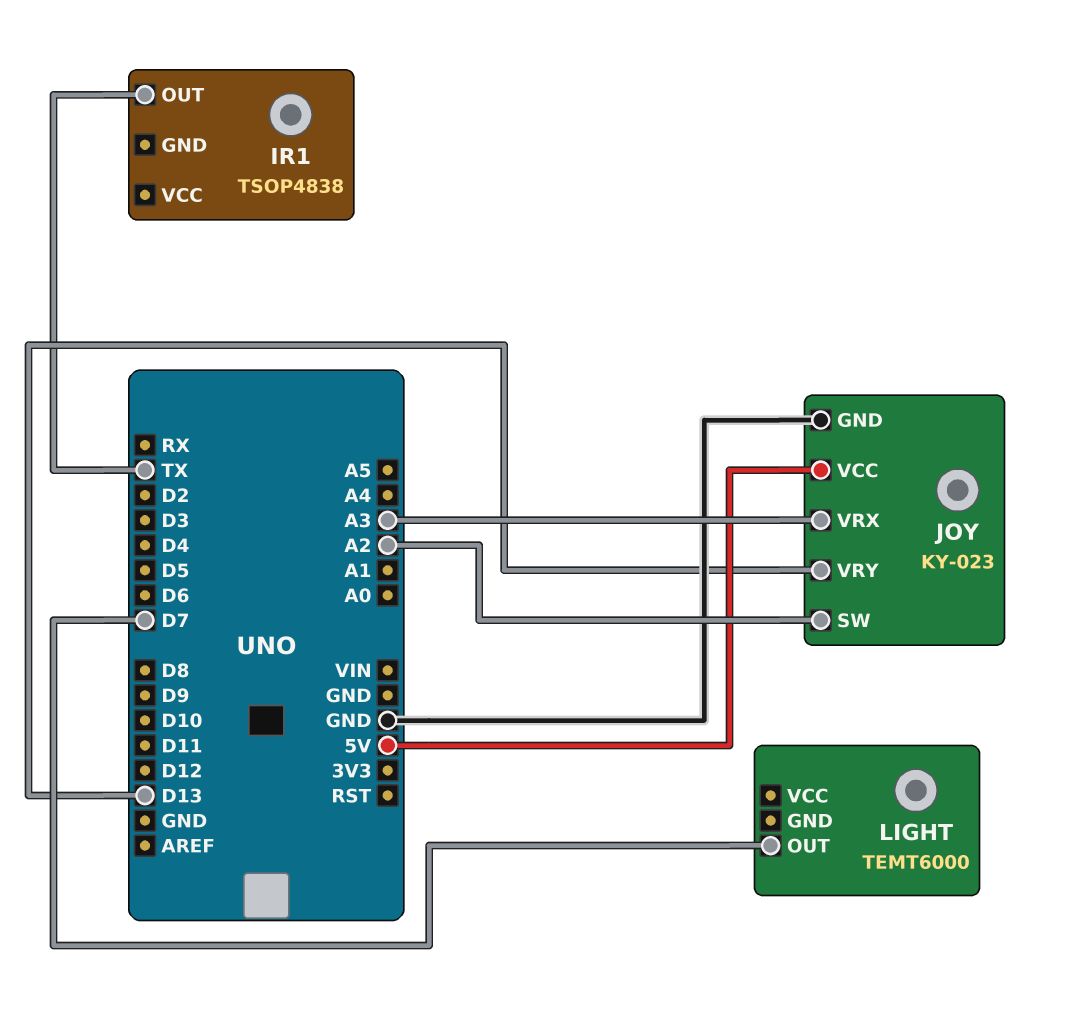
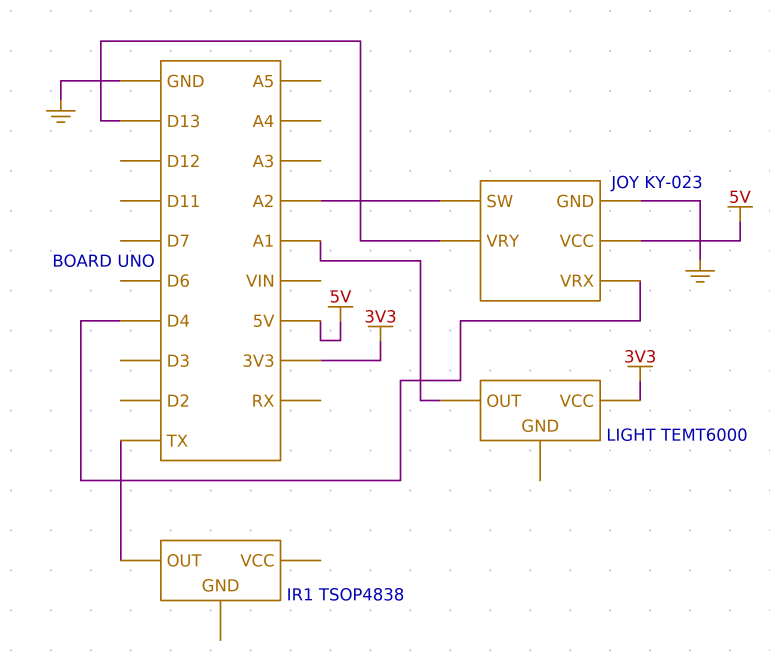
JOY pin VRX: A3 -> D4
LIGHT pin OUT: D7 -> A1
LIGHT pin VCC: none -> 3V3

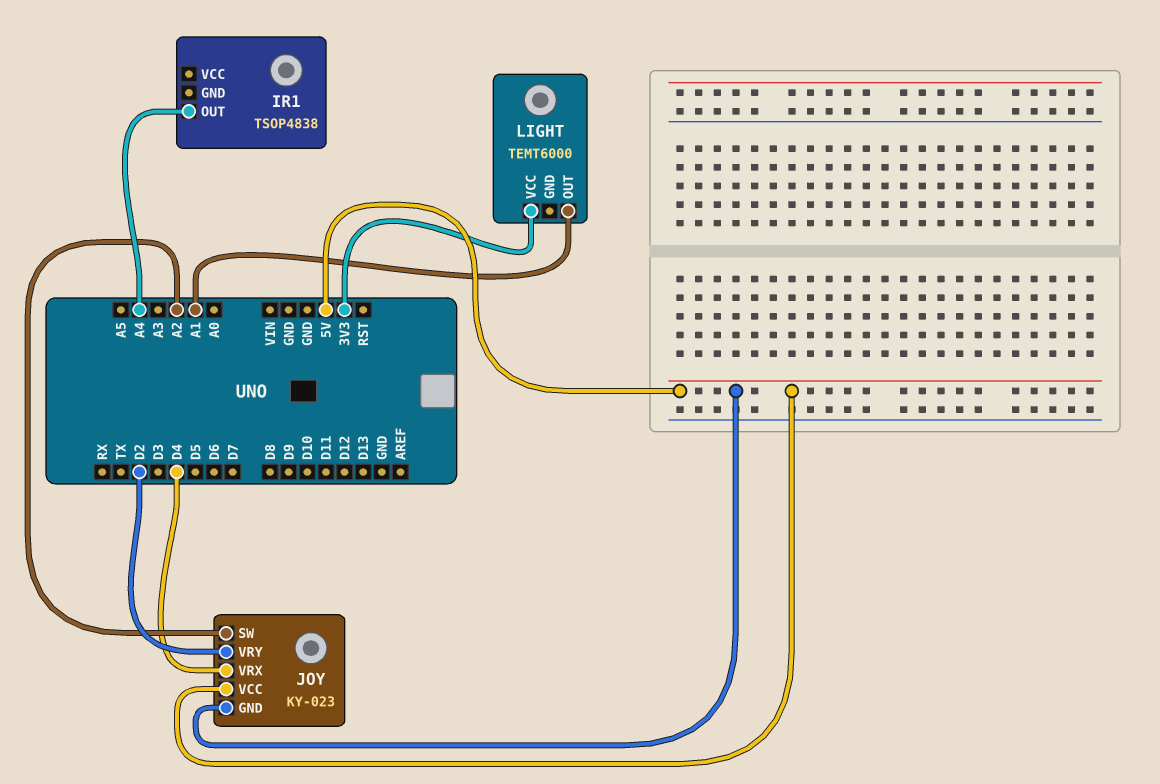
IR1 pin OUT: TX -> A4
JOY pin GND: GND -> 5V
JOY pin VRY: D13 -> D2

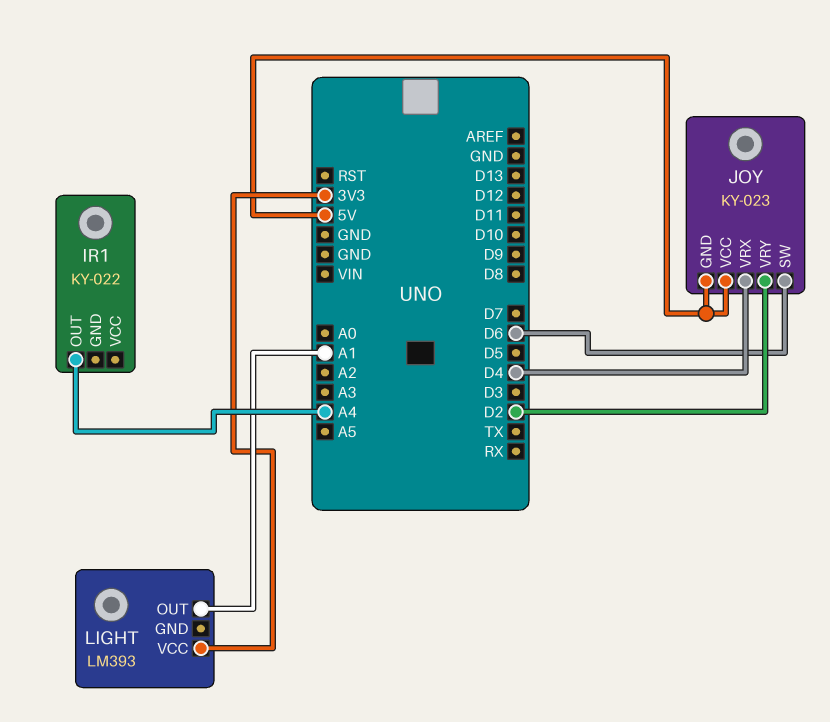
IR1: TSOP4838 -> KY-022
JOY pin SW: A2 -> D6
LIGHT: TEMT6000 -> LM393

